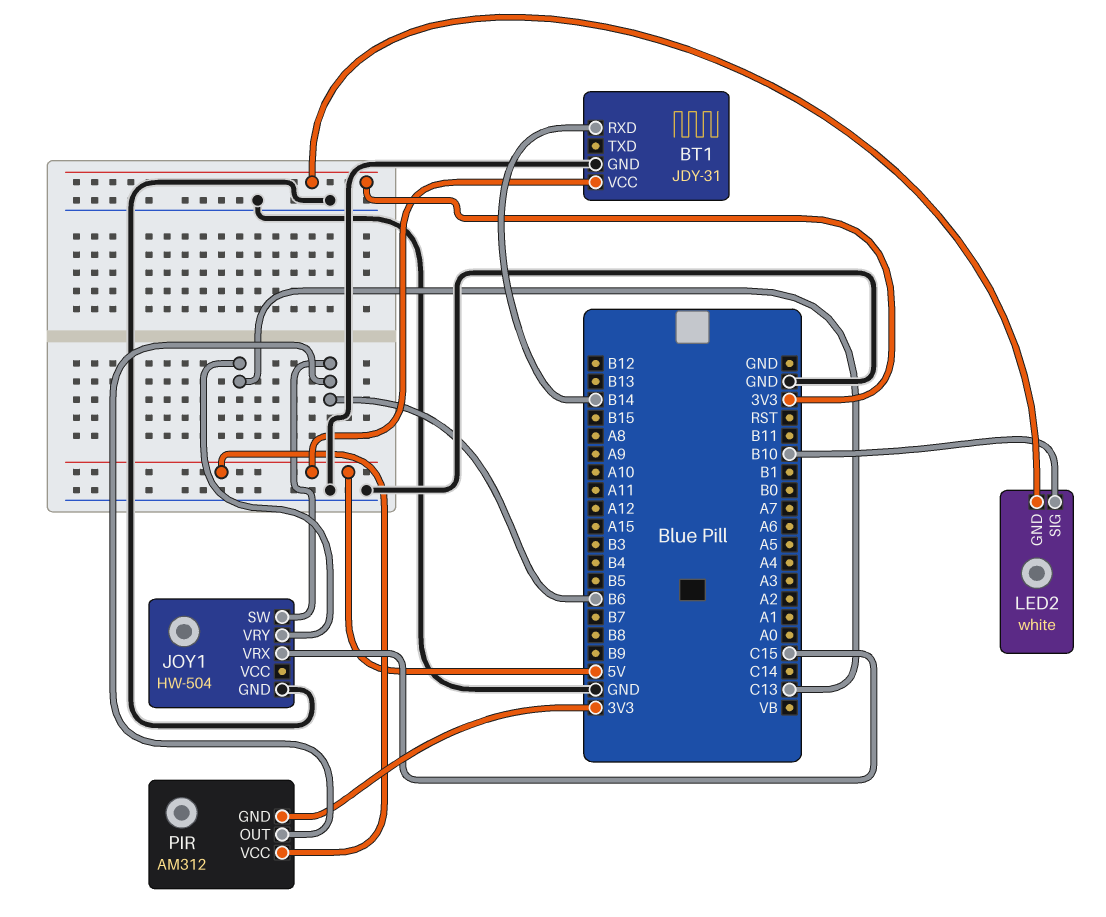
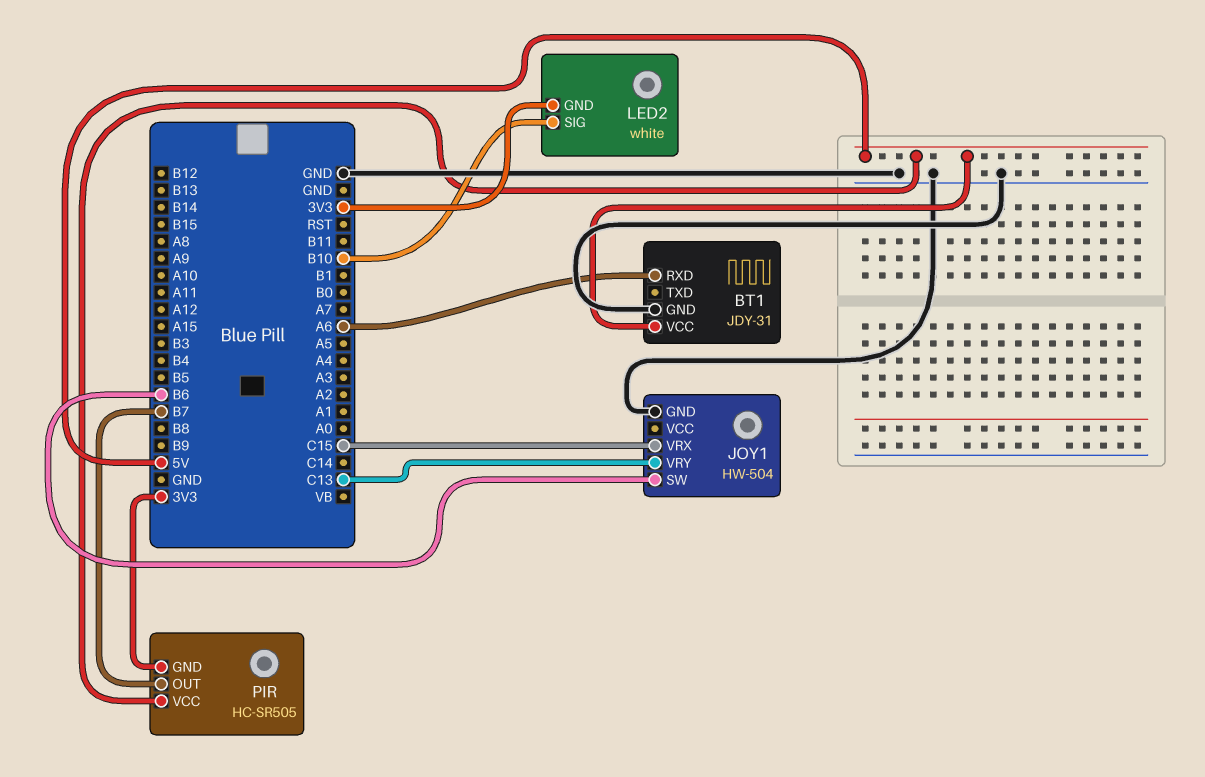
BT1 pin RXD: B14 -> A6
PIR: AM312 -> HC-SR505
PIR pin OUT: B6 -> B7

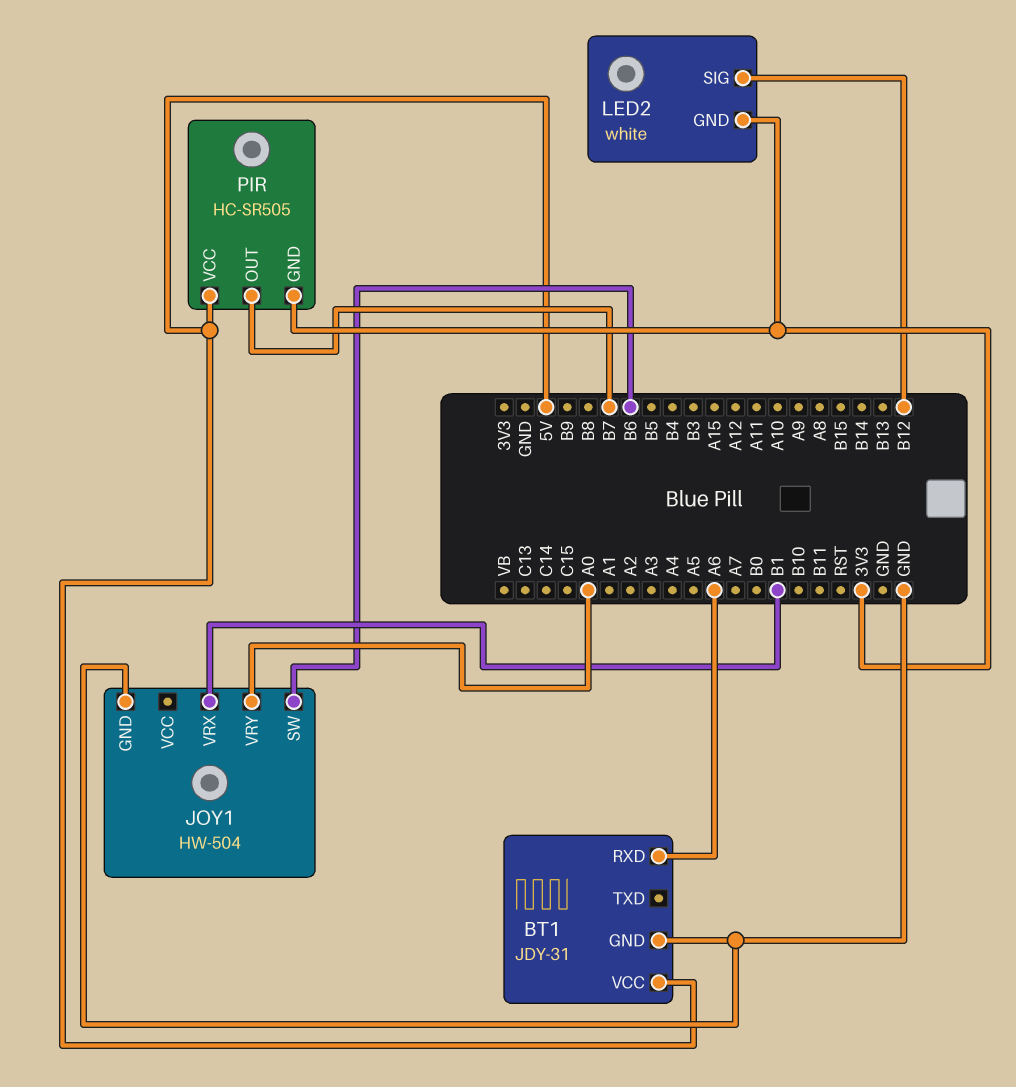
JOY1 pin VRX: C15 -> B1
JOY1 pin VRY: C13 -> A0
LED2 pin SIG: B10 -> B12

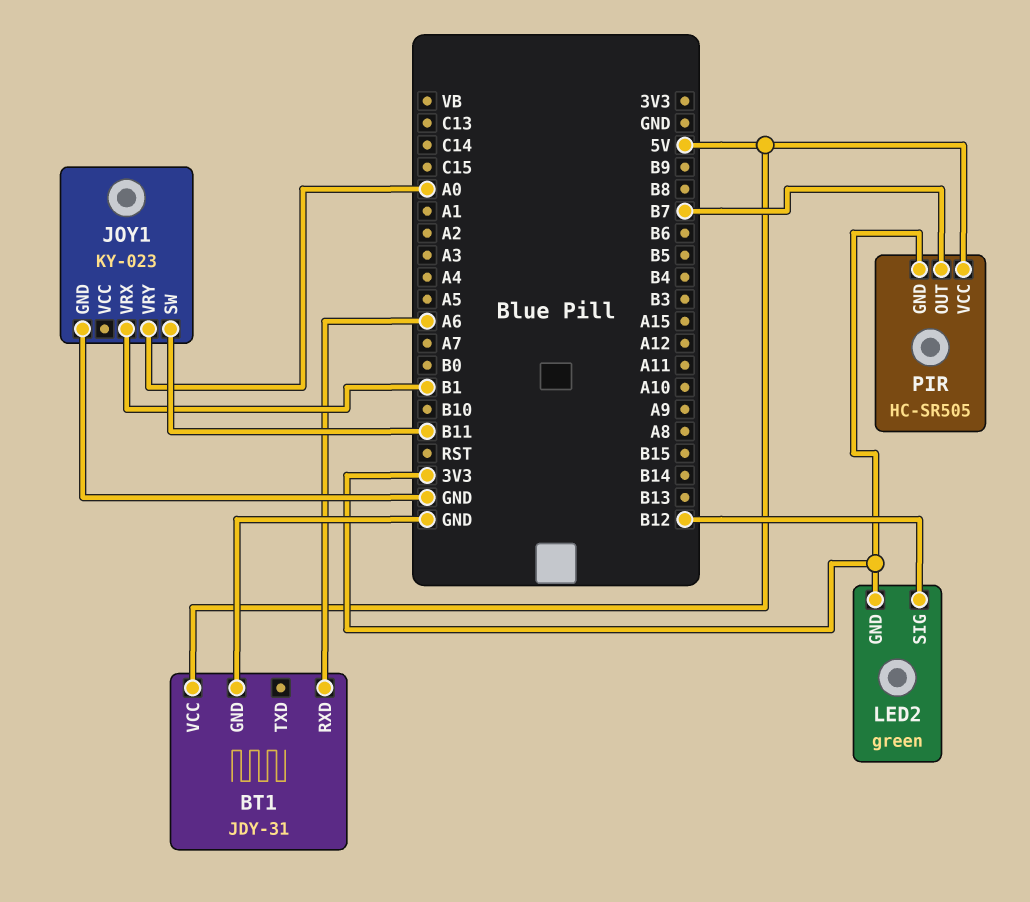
JOY1: HW-504 -> KY-023
JOY1 pin SW: B6 -> B11
LED2: white -> green

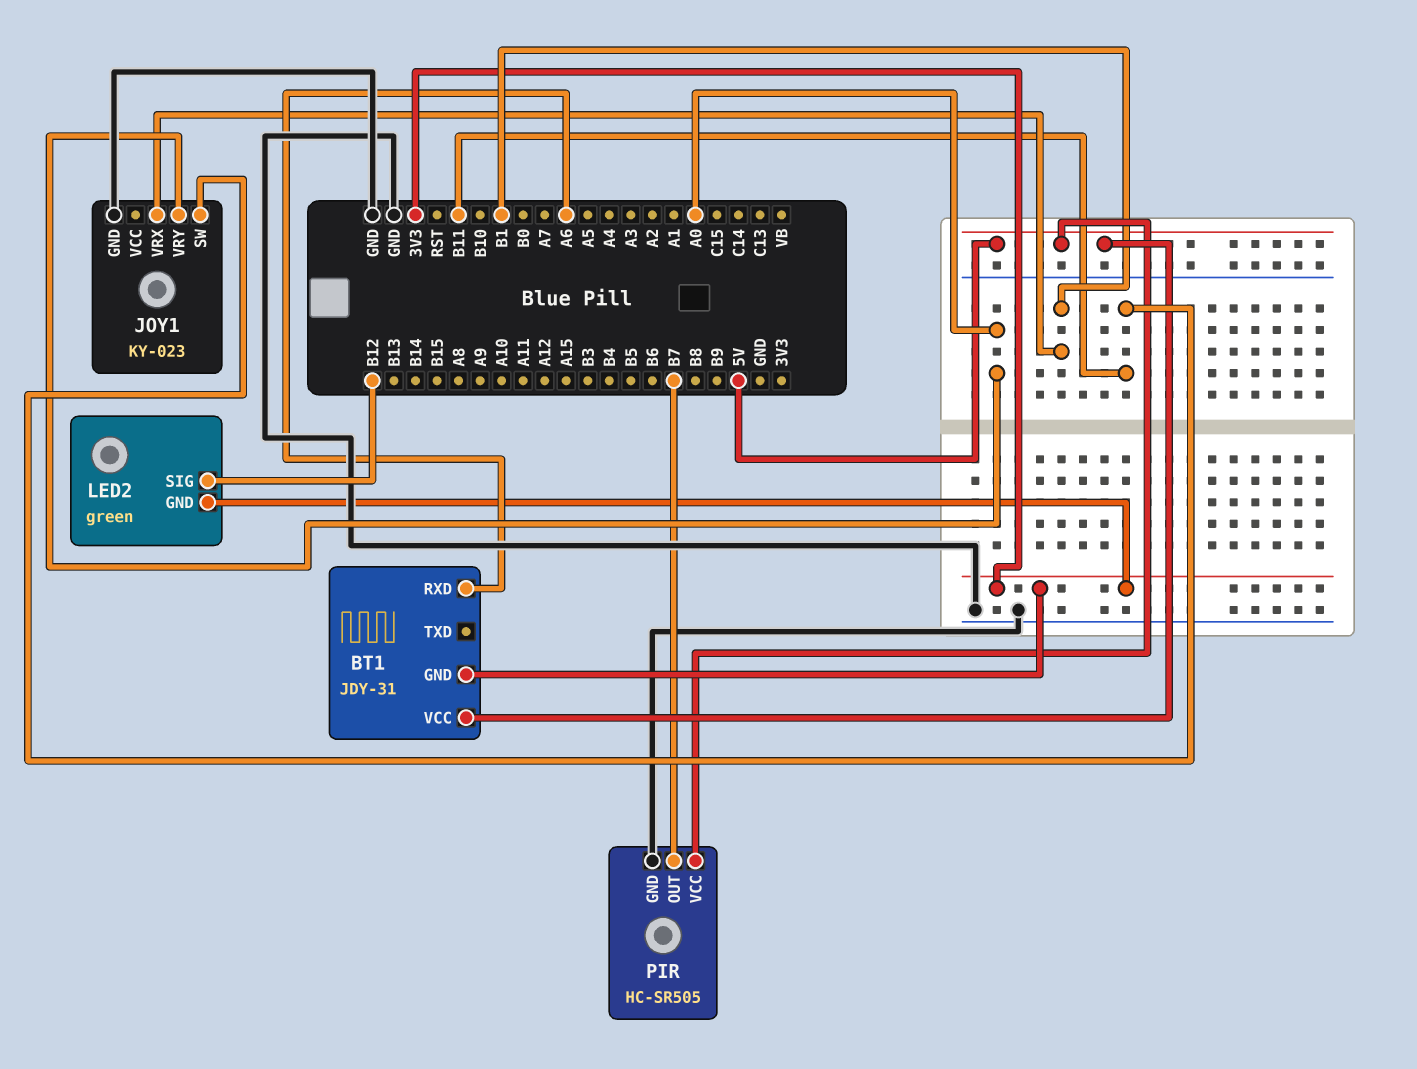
BT1 pin GND: GND -> 3V3
PIR pin GND: 3V3 -> GND

